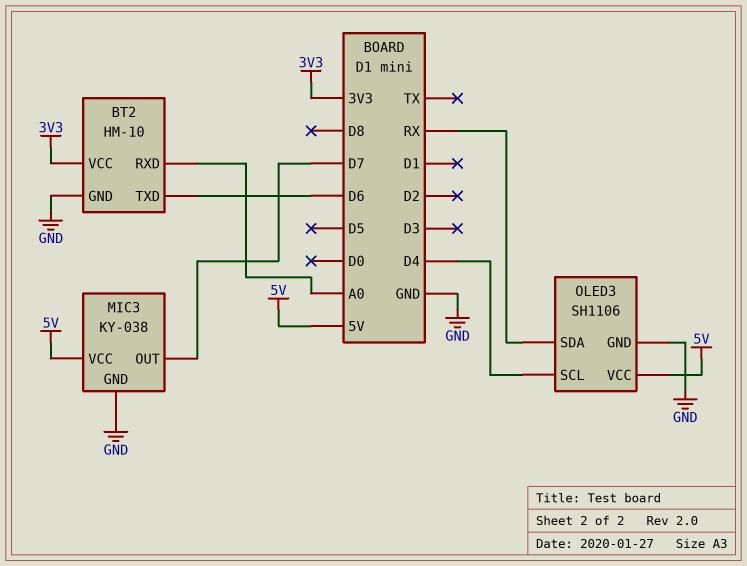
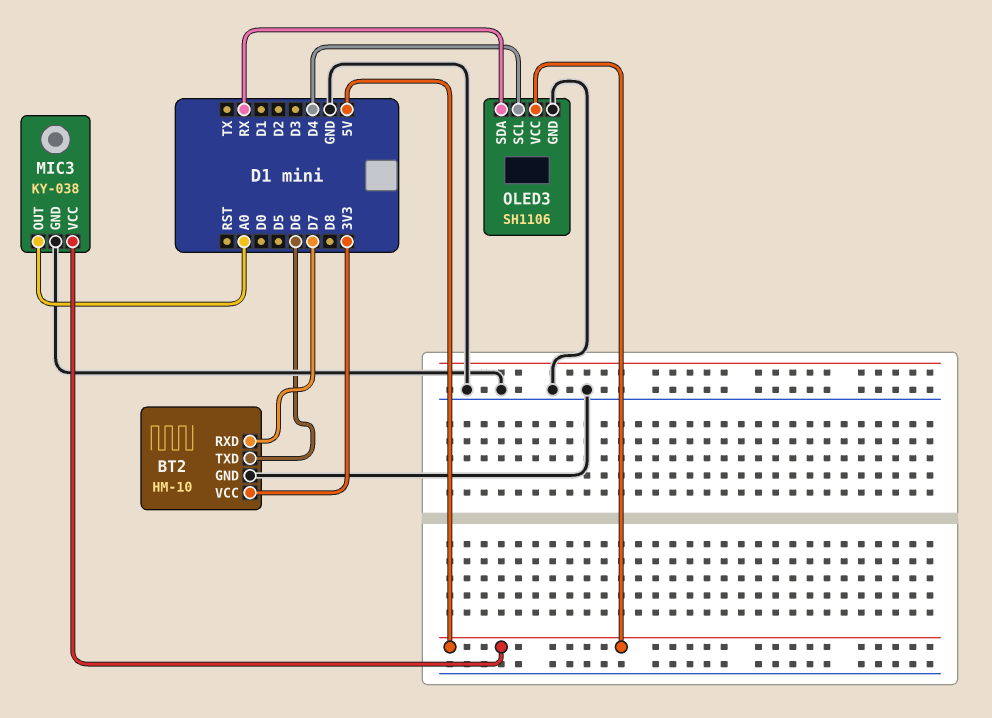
BT2 pin RXD: A0 -> D7
MIC3 pin OUT: D7 -> A0

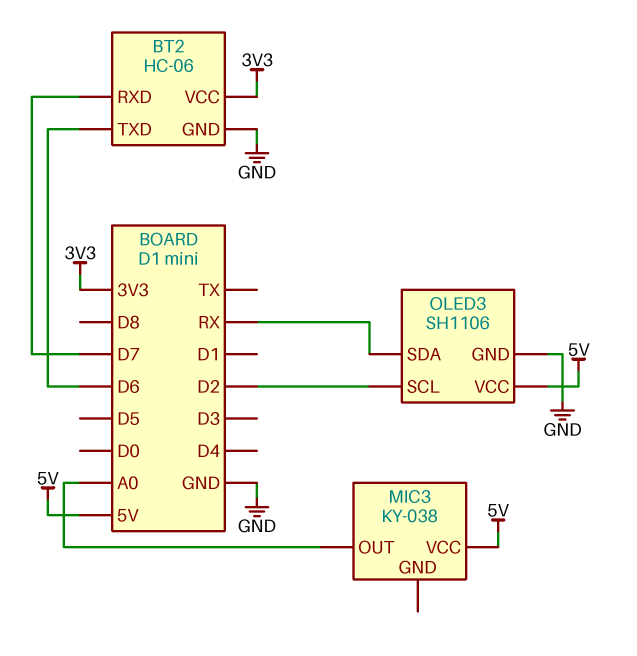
BT2: HM-10 -> HC-06
MIC3 pin GND: GND -> none
OLED3 pin SCL: D4 -> D2

